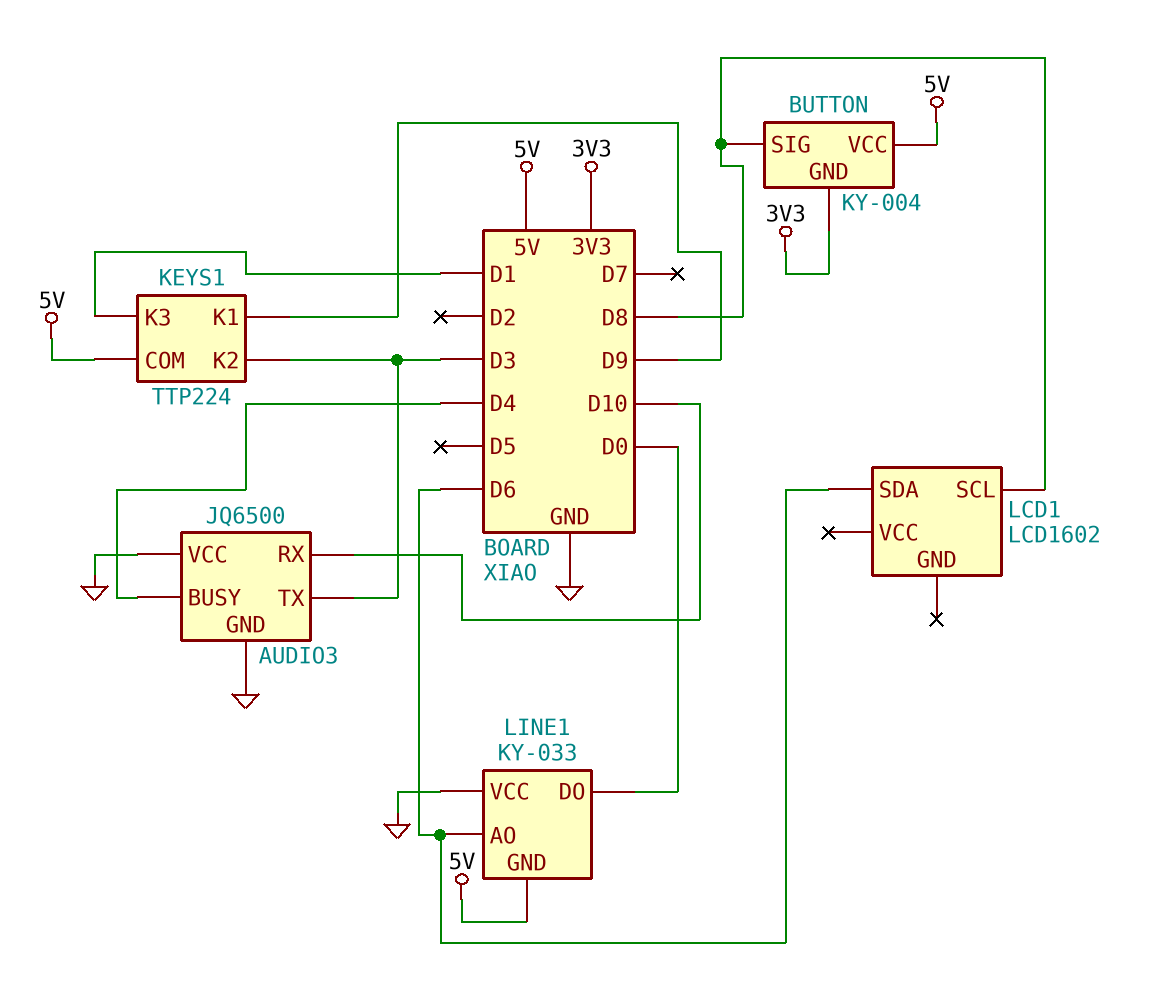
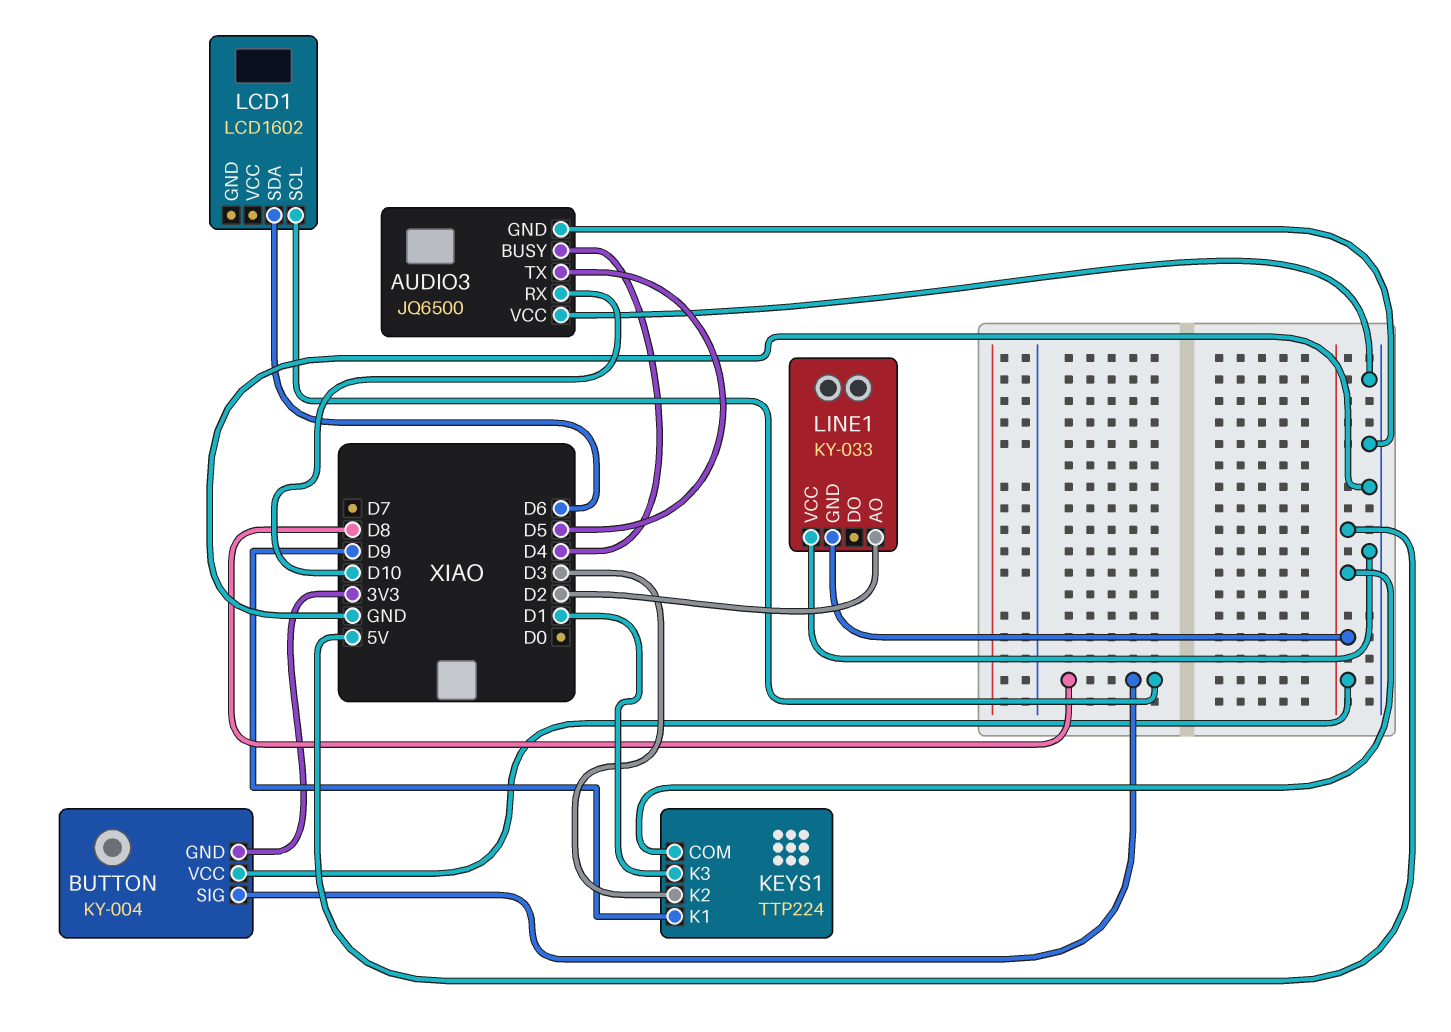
AUDIO3 pin TX: D3 -> D5
LINE1 pin AO: D6 -> D2
LINE1 pin DO: D0 -> none

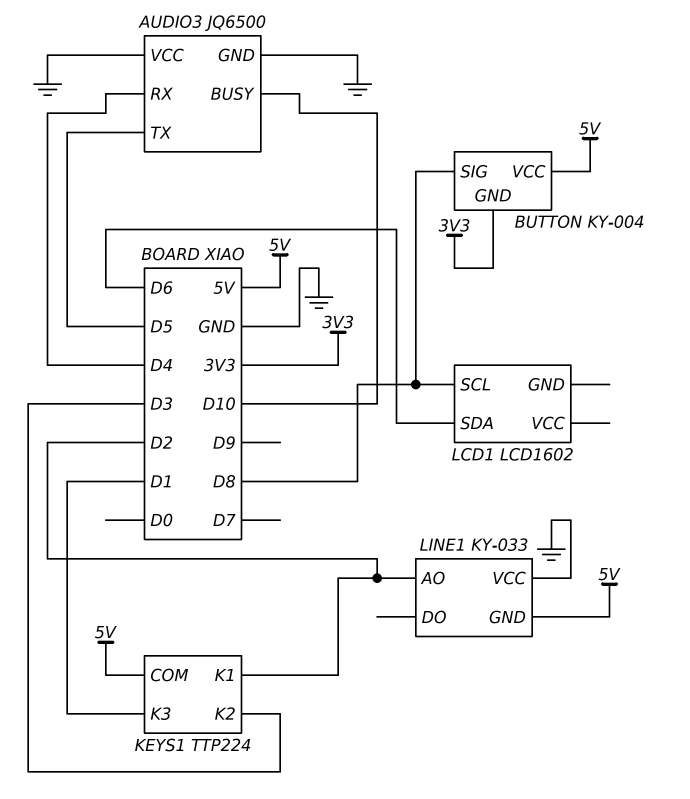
AUDIO3 pin BUSY: D4 -> D10
AUDIO3 pin RX: D10 -> D4
KEYS1 pin K1: D9 -> D2

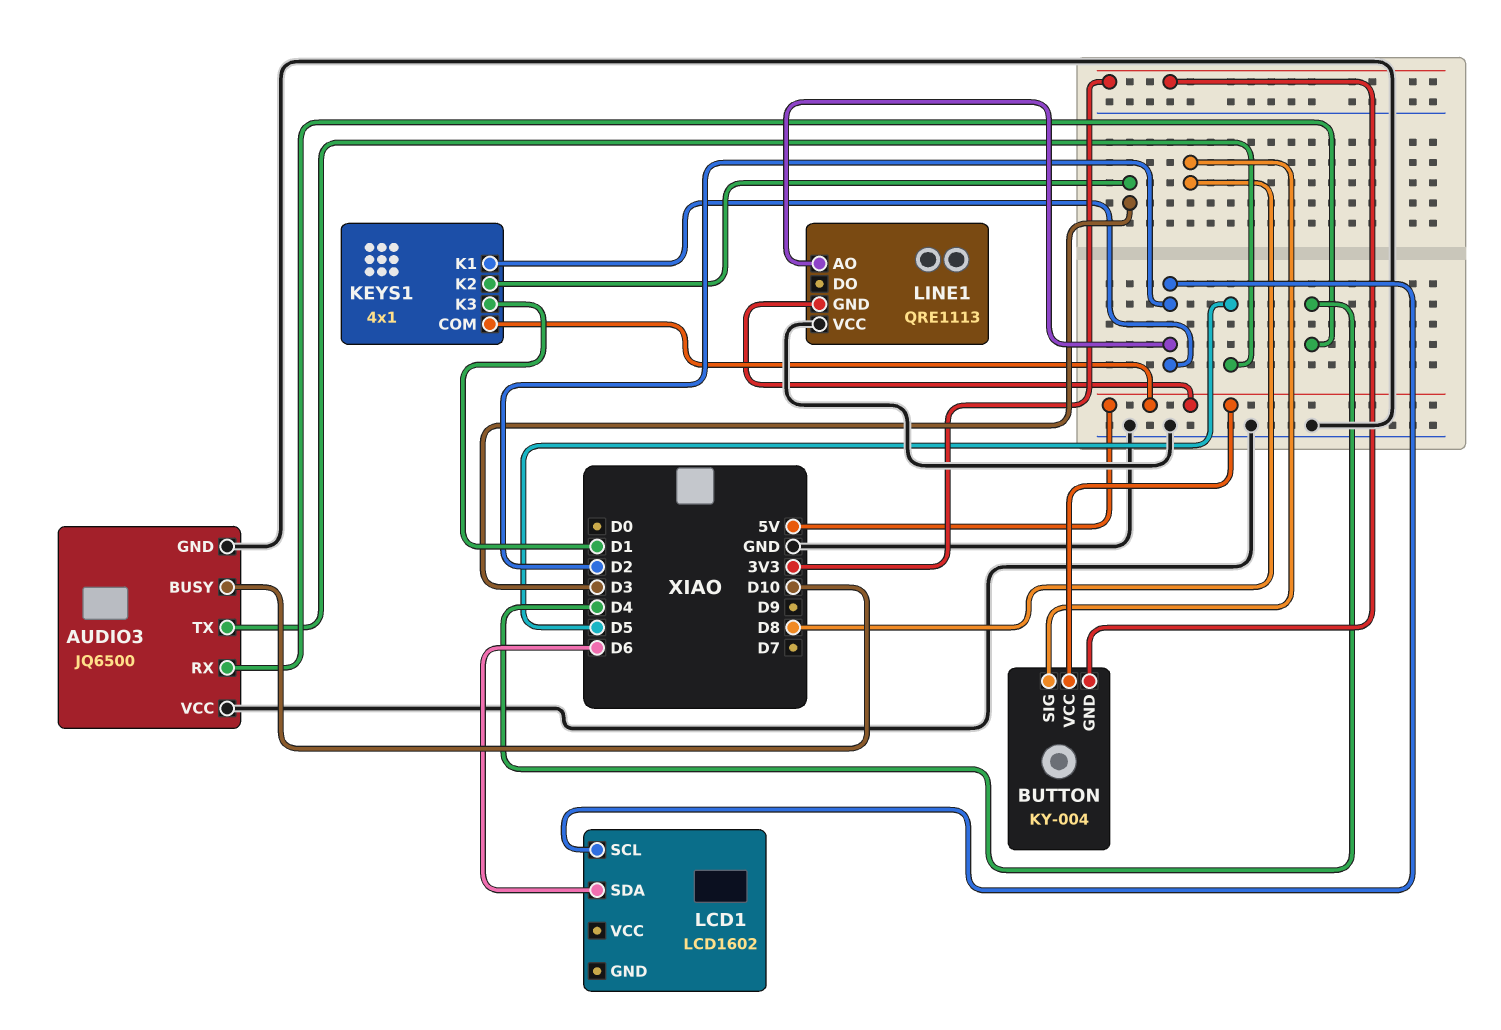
KEYS1: TTP224 -> 4x1
LCD1 pin SCL: D8 -> D2
LINE1: KY-033 -> QRE1113

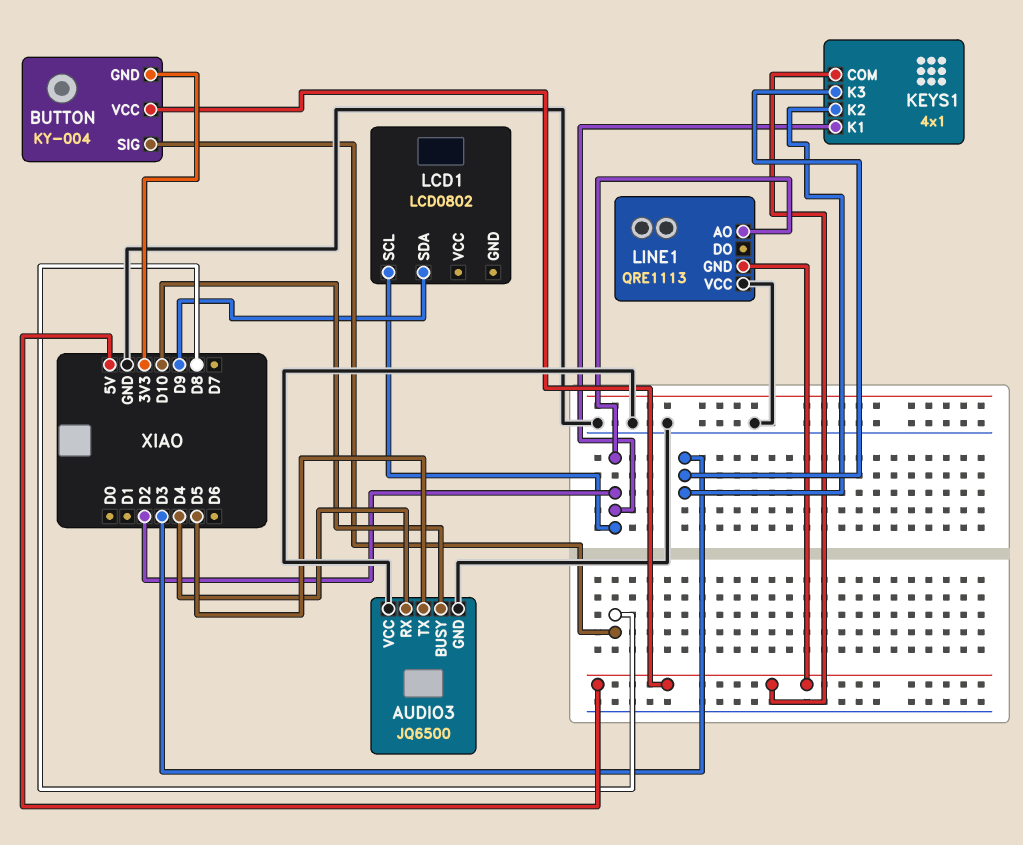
KEYS1 pin K3: D1 -> D3
LCD1: LCD1602 -> LCD0802
LCD1 pin SDA: D6 -> D9

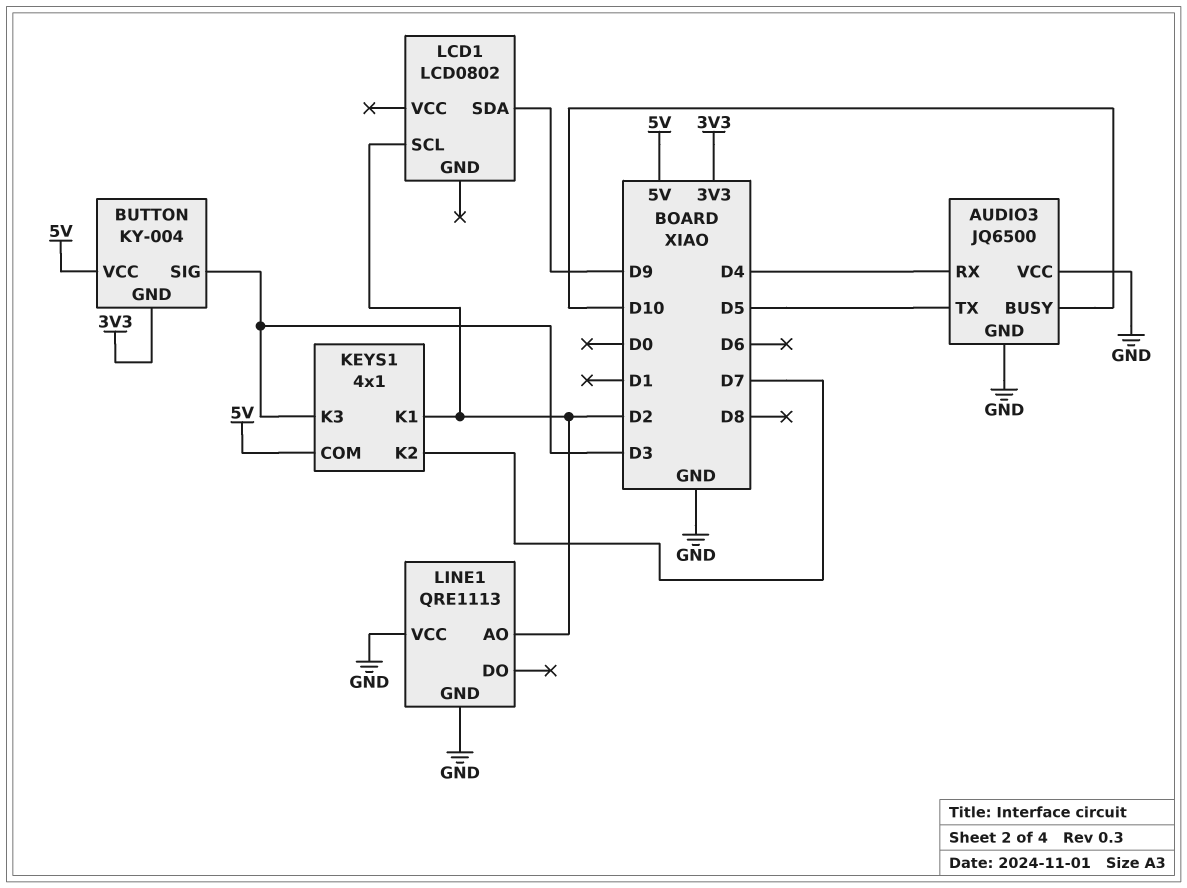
BUTTON pin SIG: D8 -> D3
KEYS1 pin K2: D3 -> D7
LINE1 pin GND: 5V -> GND

